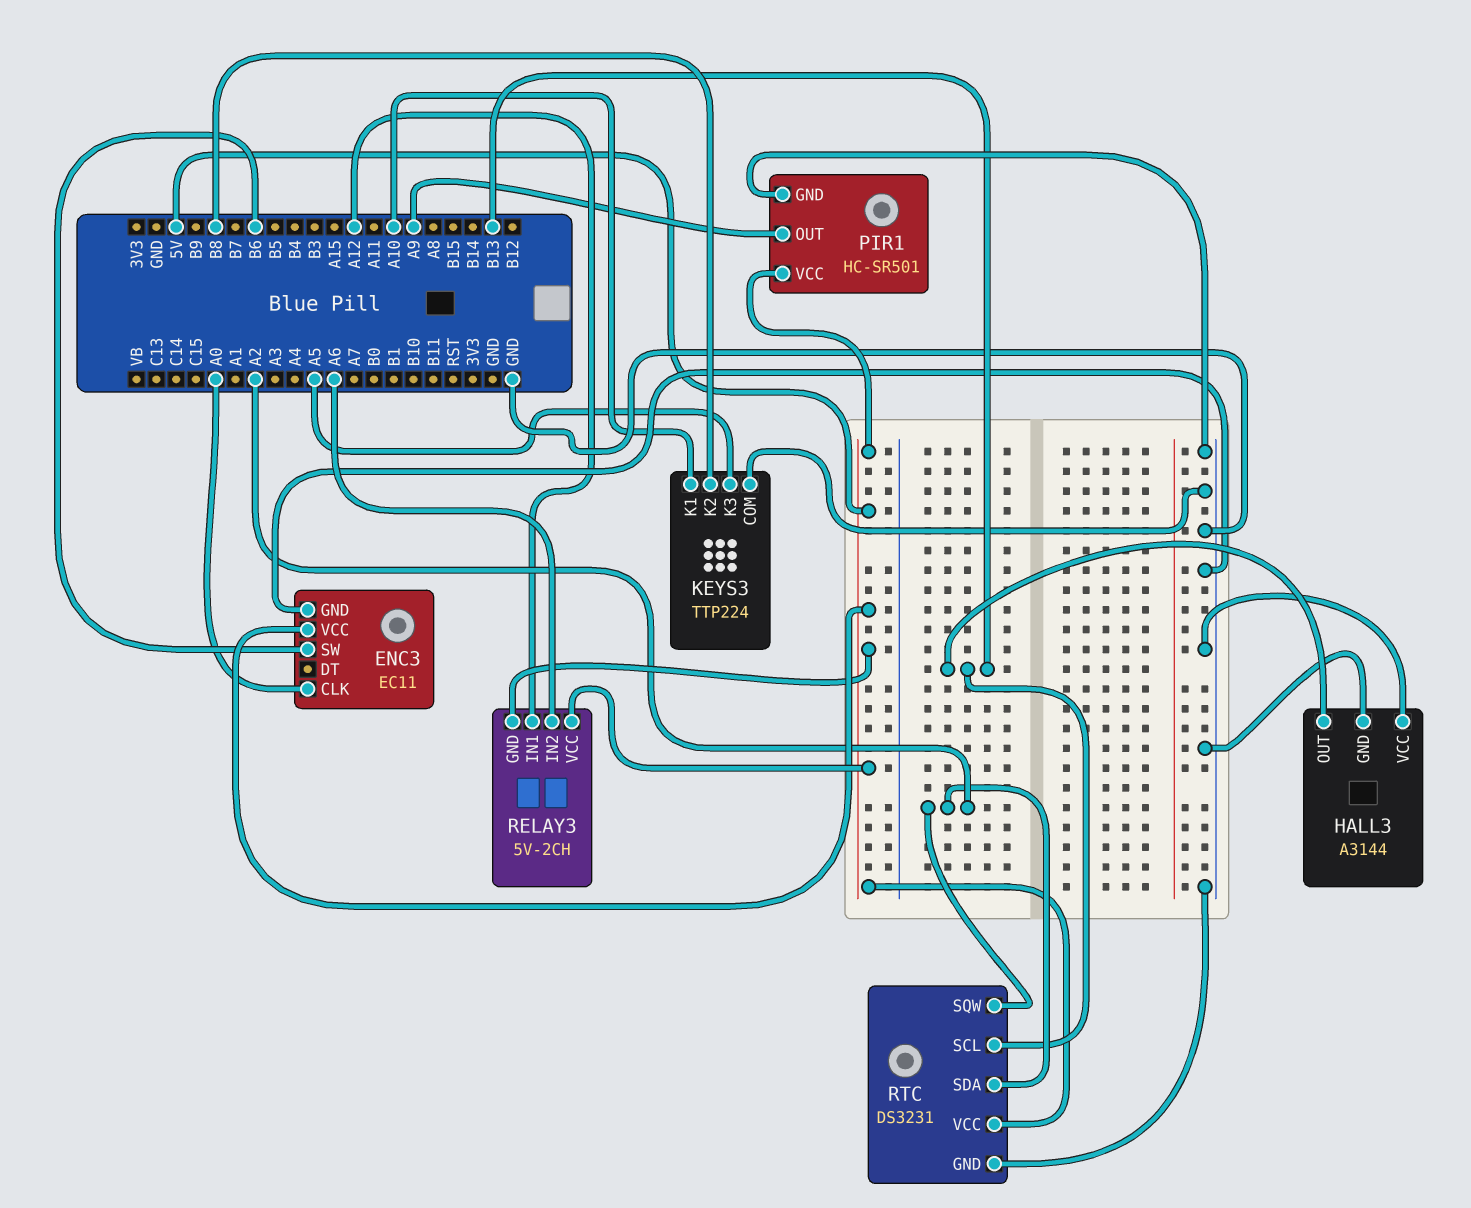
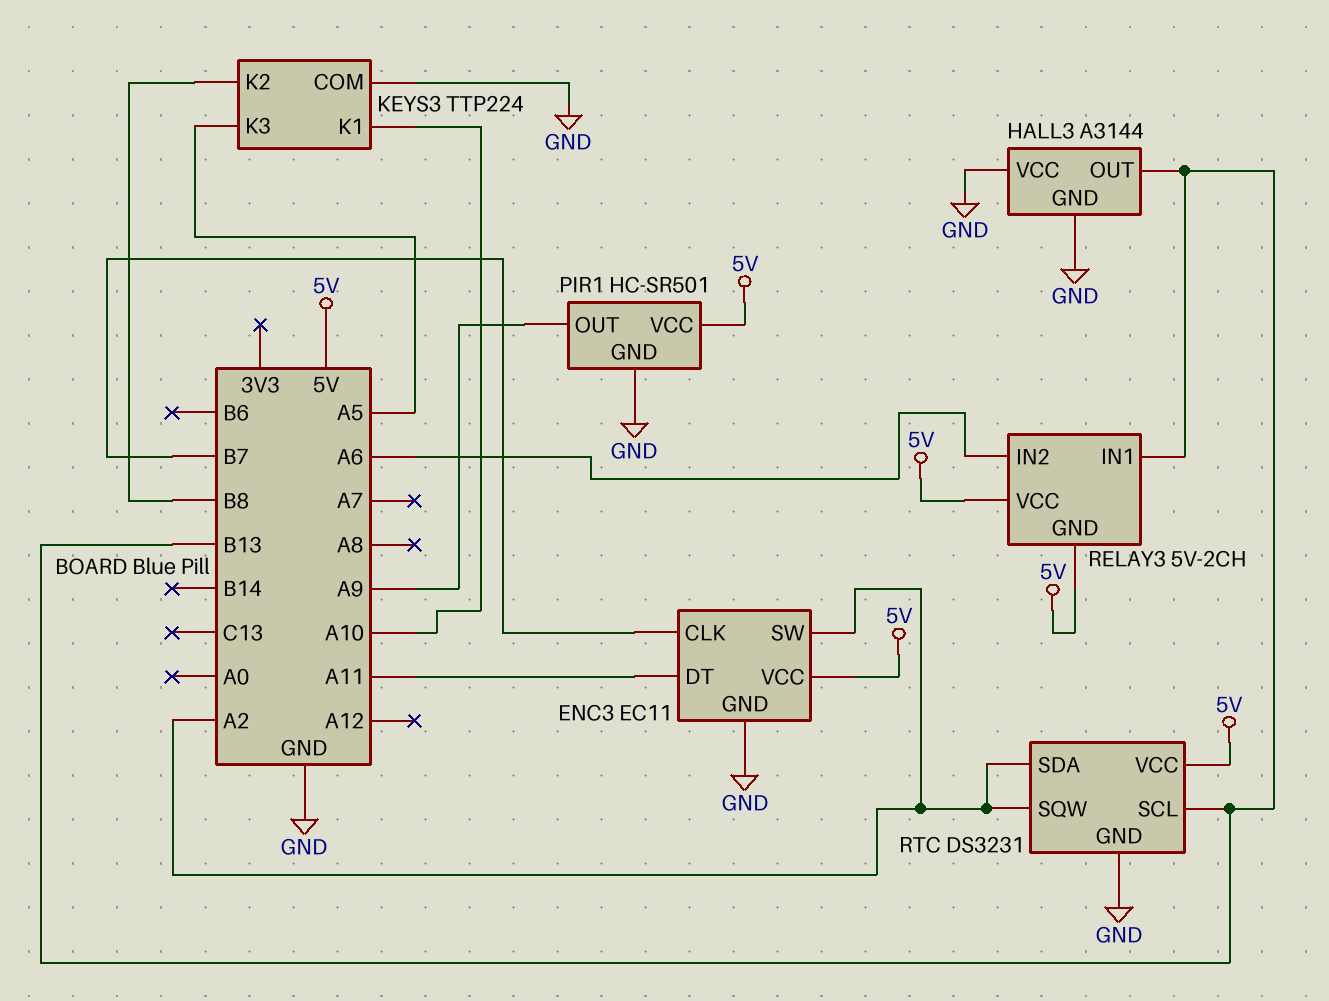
ENC3 pin CLK: A0 -> B7
ENC3 pin DT: none -> A11
ENC3 pin SW: B6 -> A2
RELAY3 pin IN1: A12 -> B13

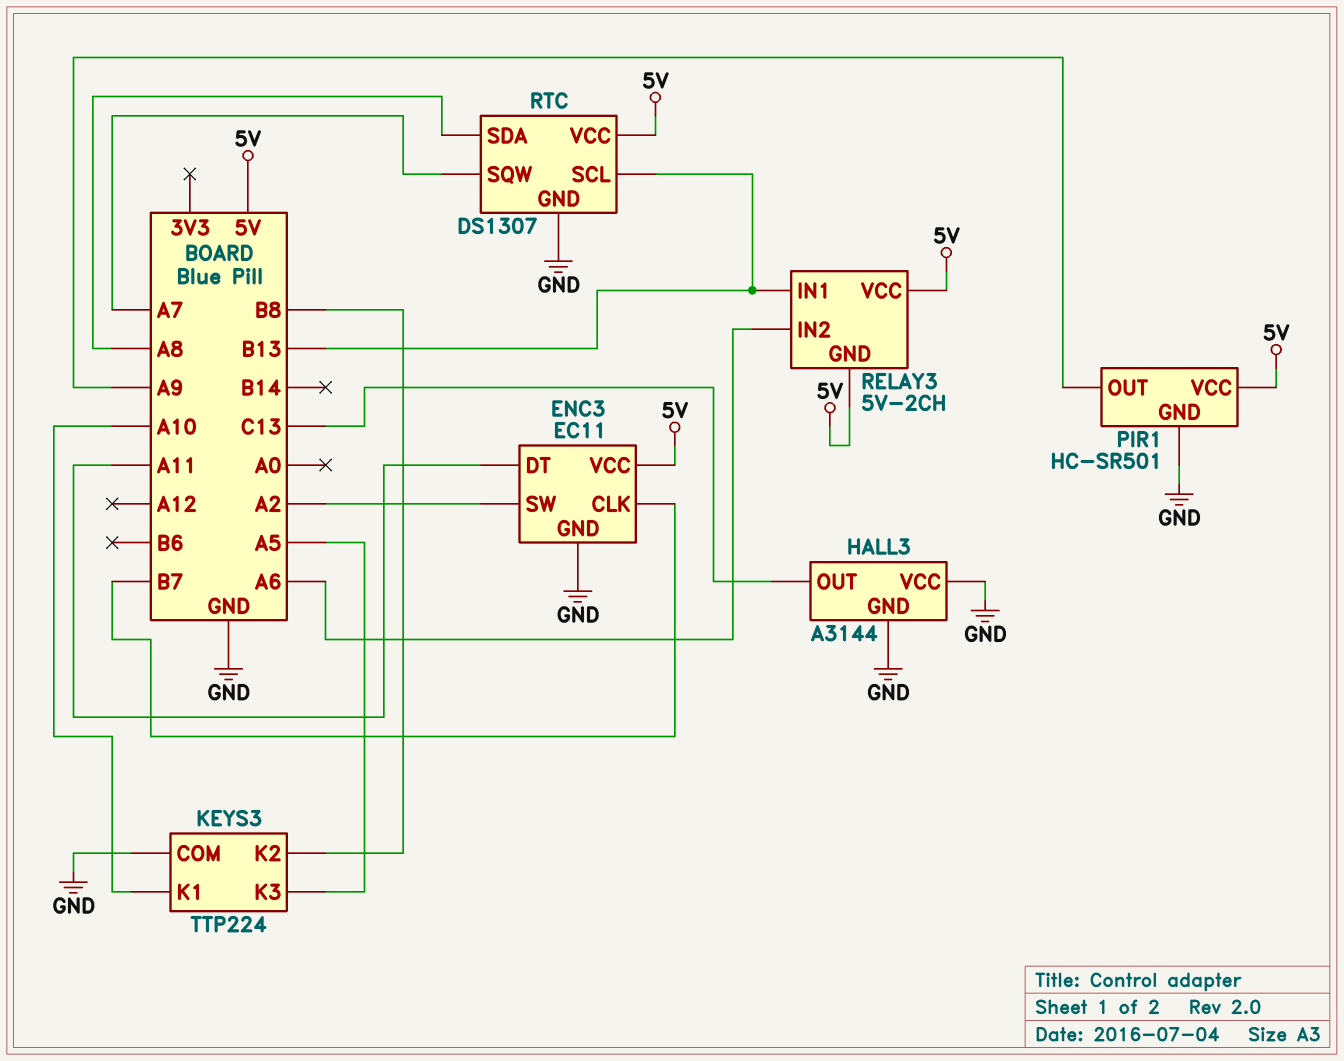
HALL3 pin OUT: B13 -> C13
RTC: DS3231 -> DS1307
RTC pin SDA: A2 -> A8
RTC pin SQW: A2 -> A7

